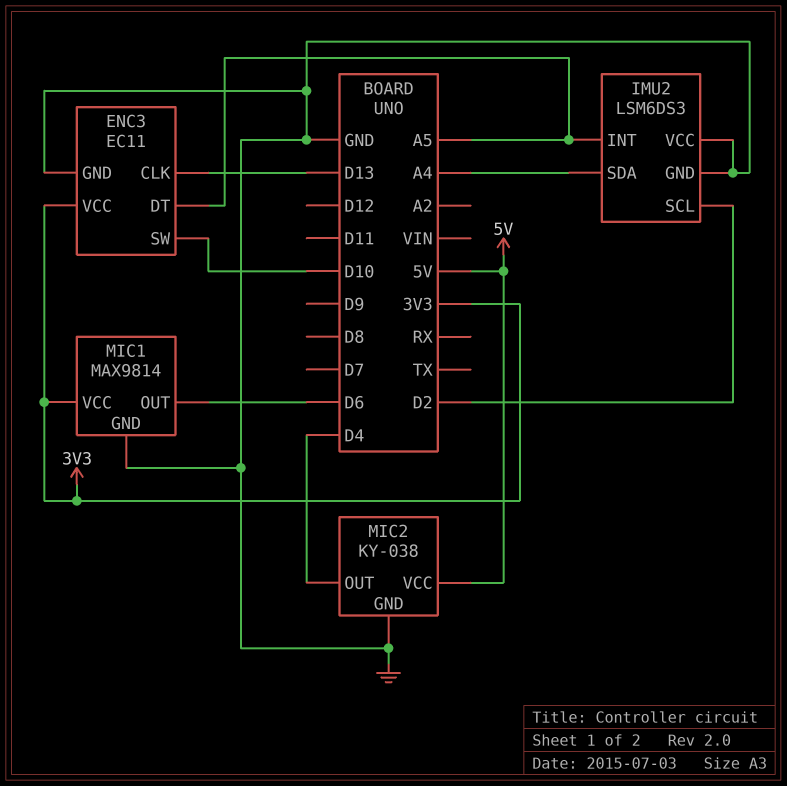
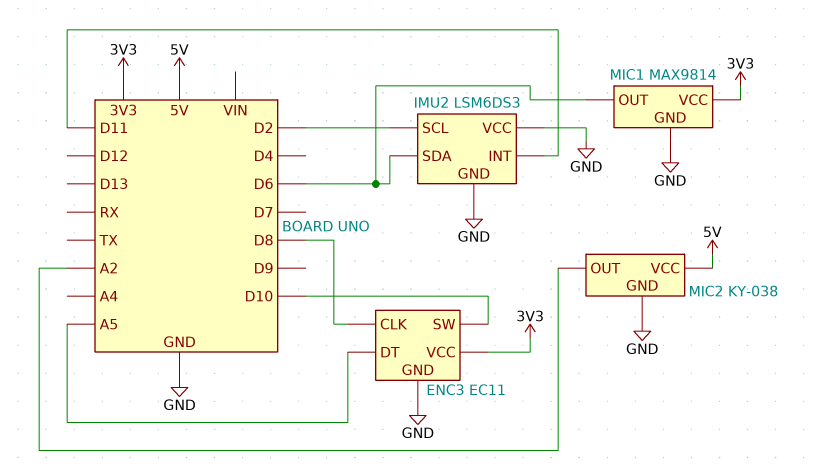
ENC3 pin CLK: D13 -> D8
IMU2 pin INT: A5 -> D11
IMU2 pin SDA: A4 -> D6
MIC2 pin OUT: D4 -> A2

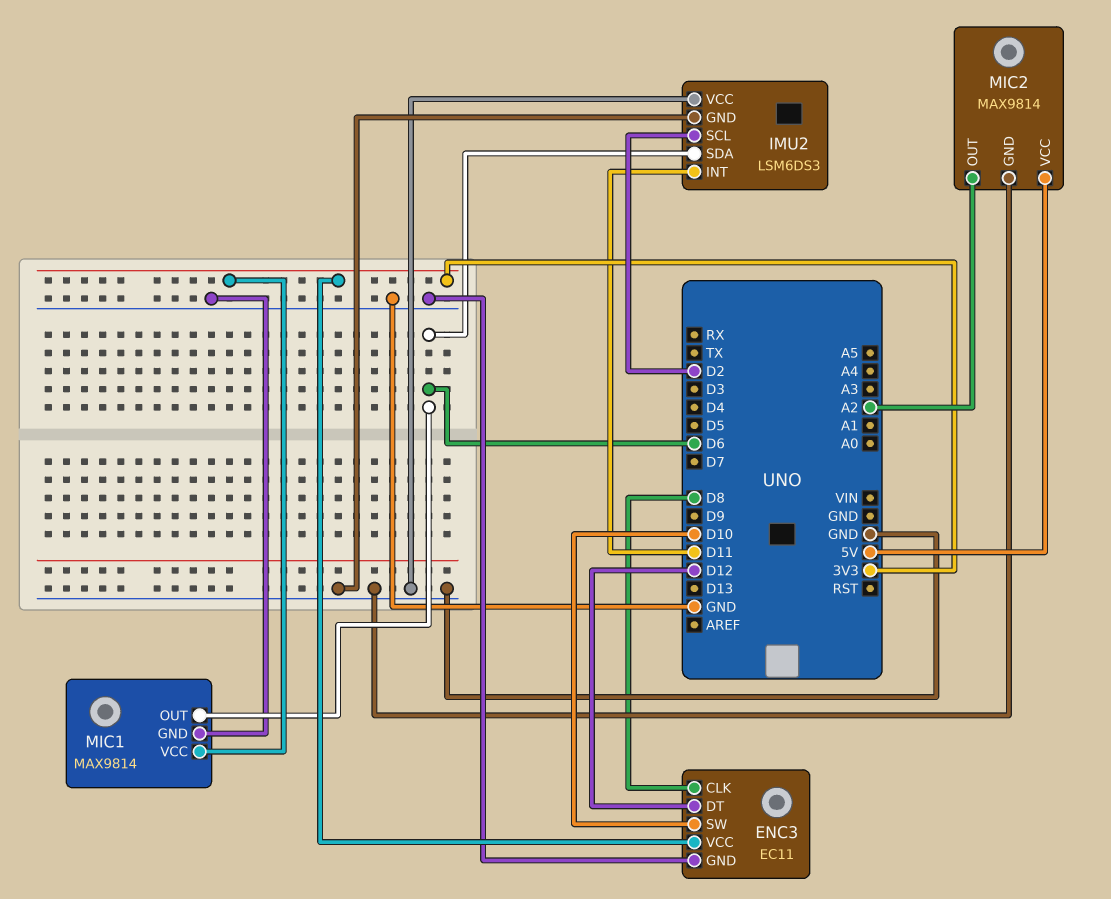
ENC3 pin DT: A5 -> D12
MIC2: KY-038 -> MAX9814

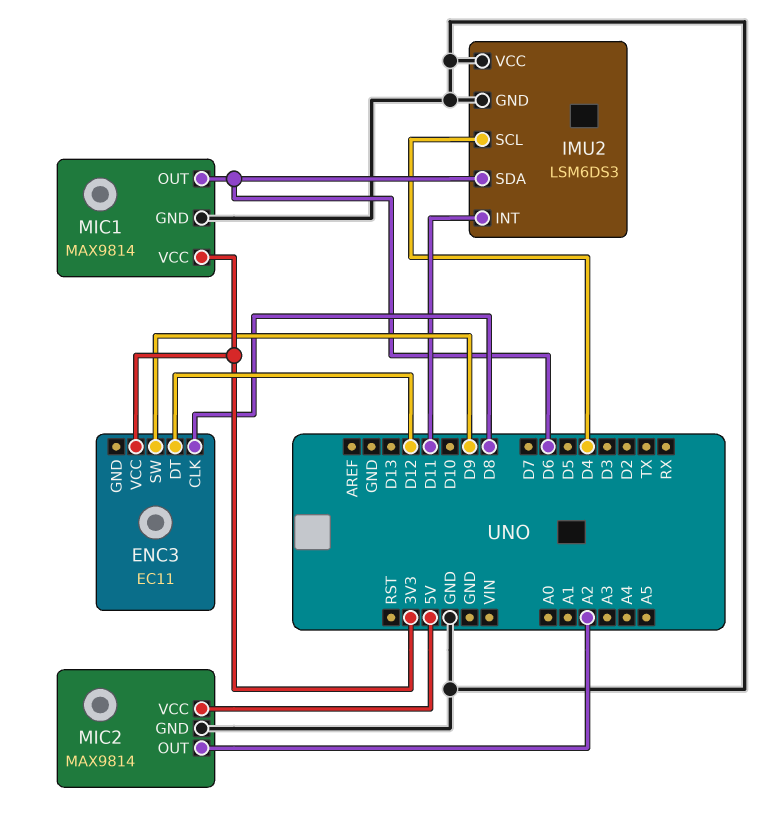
ENC3 pin GND: GND -> none
ENC3 pin SW: D10 -> D9
IMU2 pin SCL: D2 -> D4

